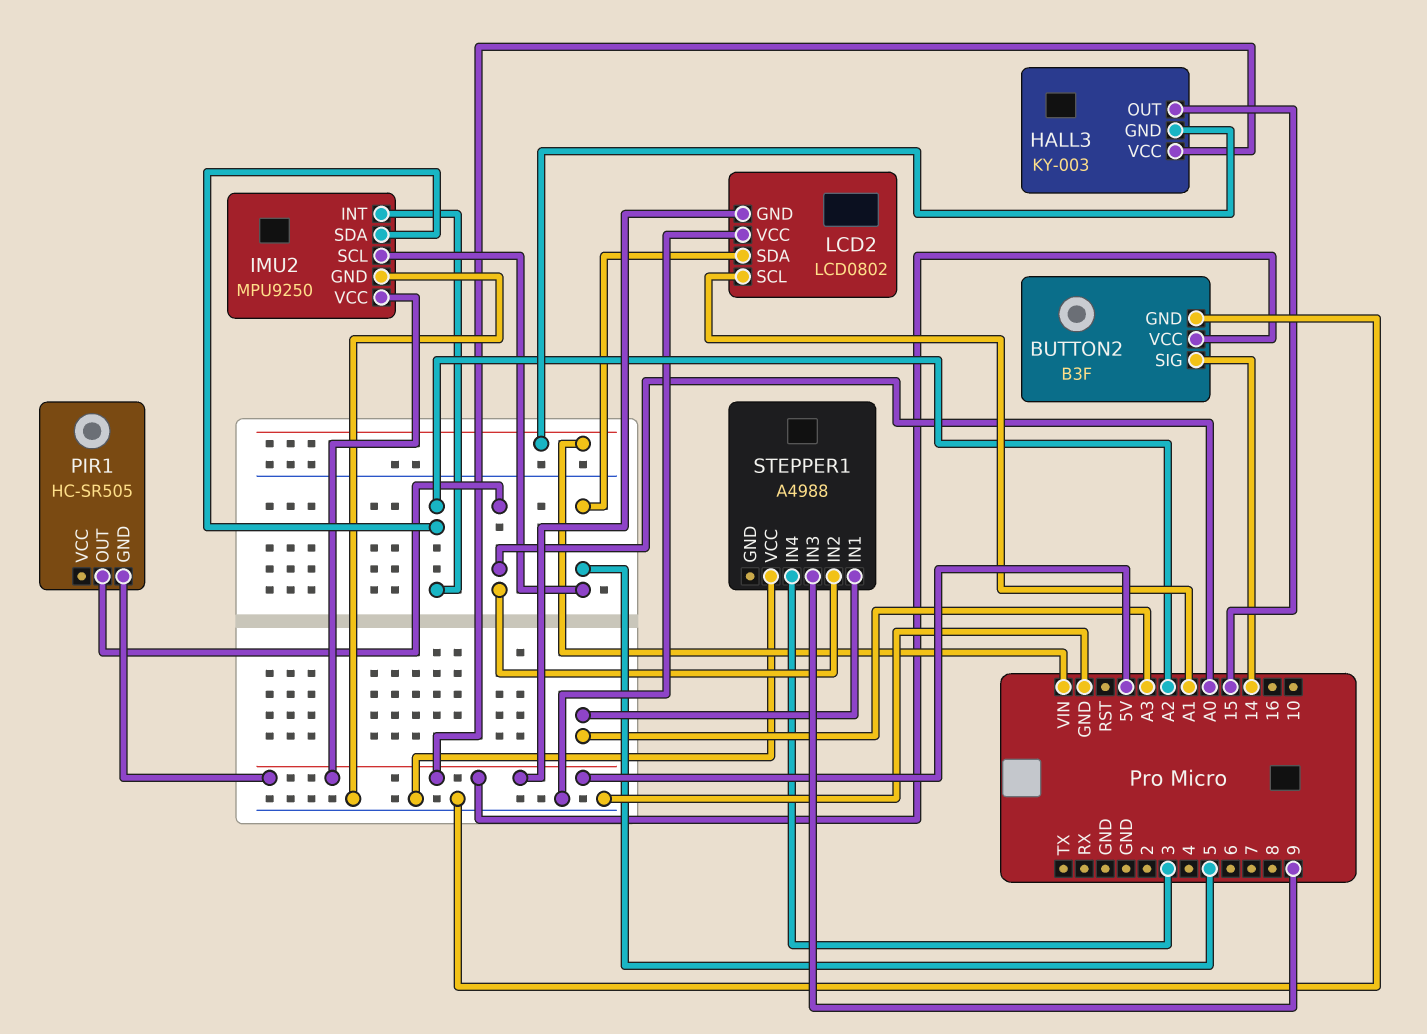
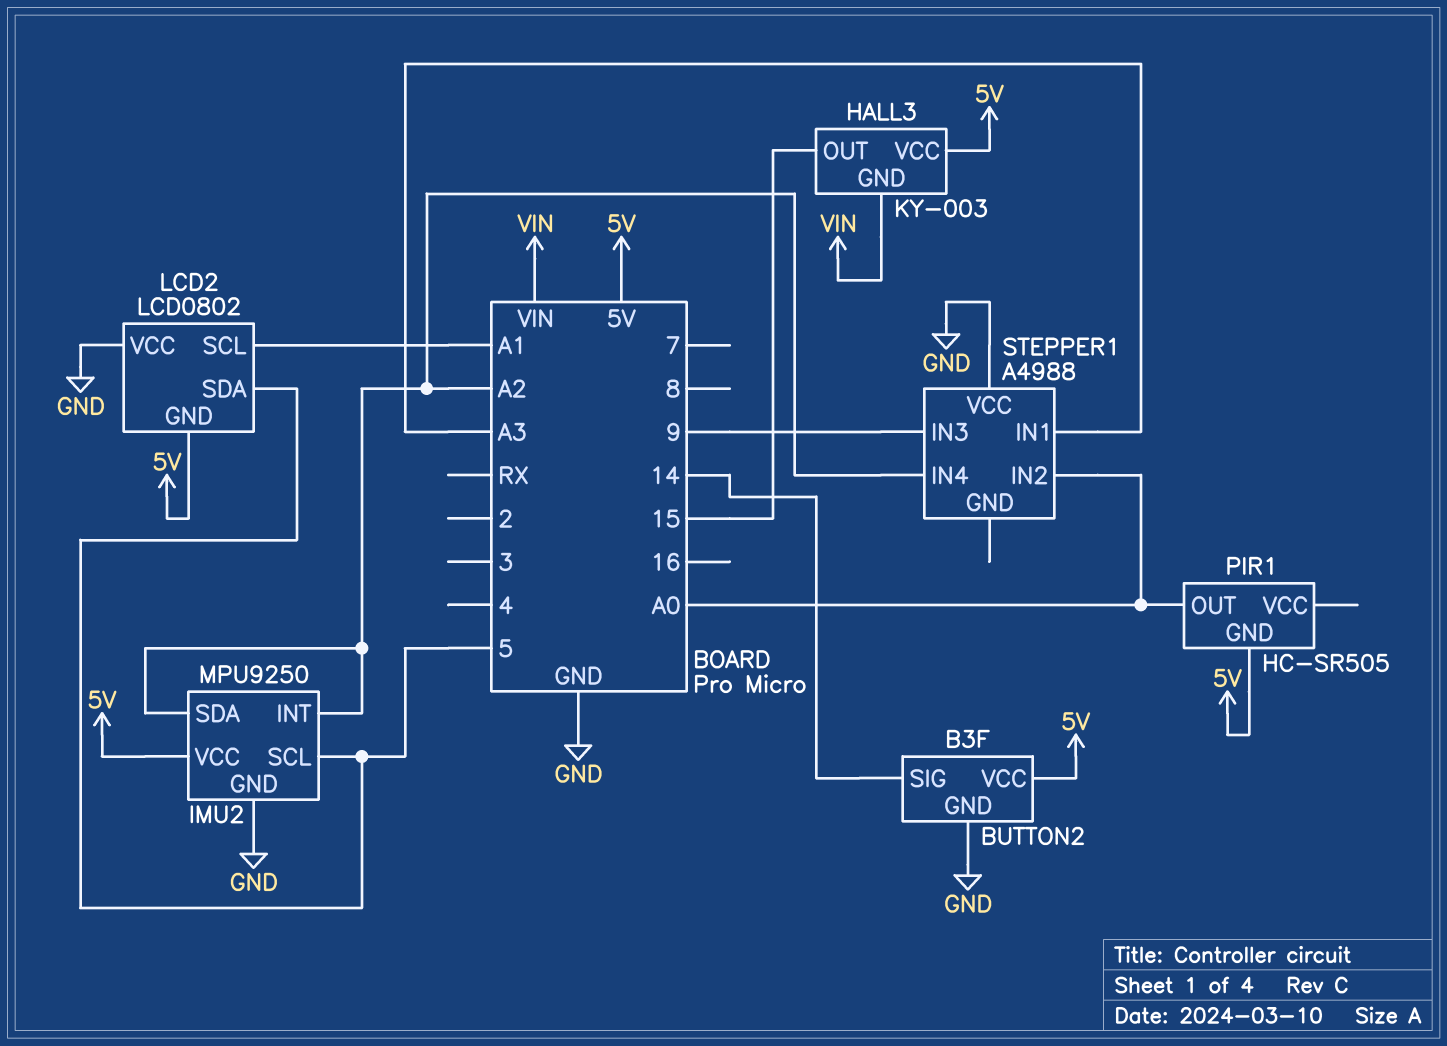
STEPPER1 pin IN4: 3 -> A2

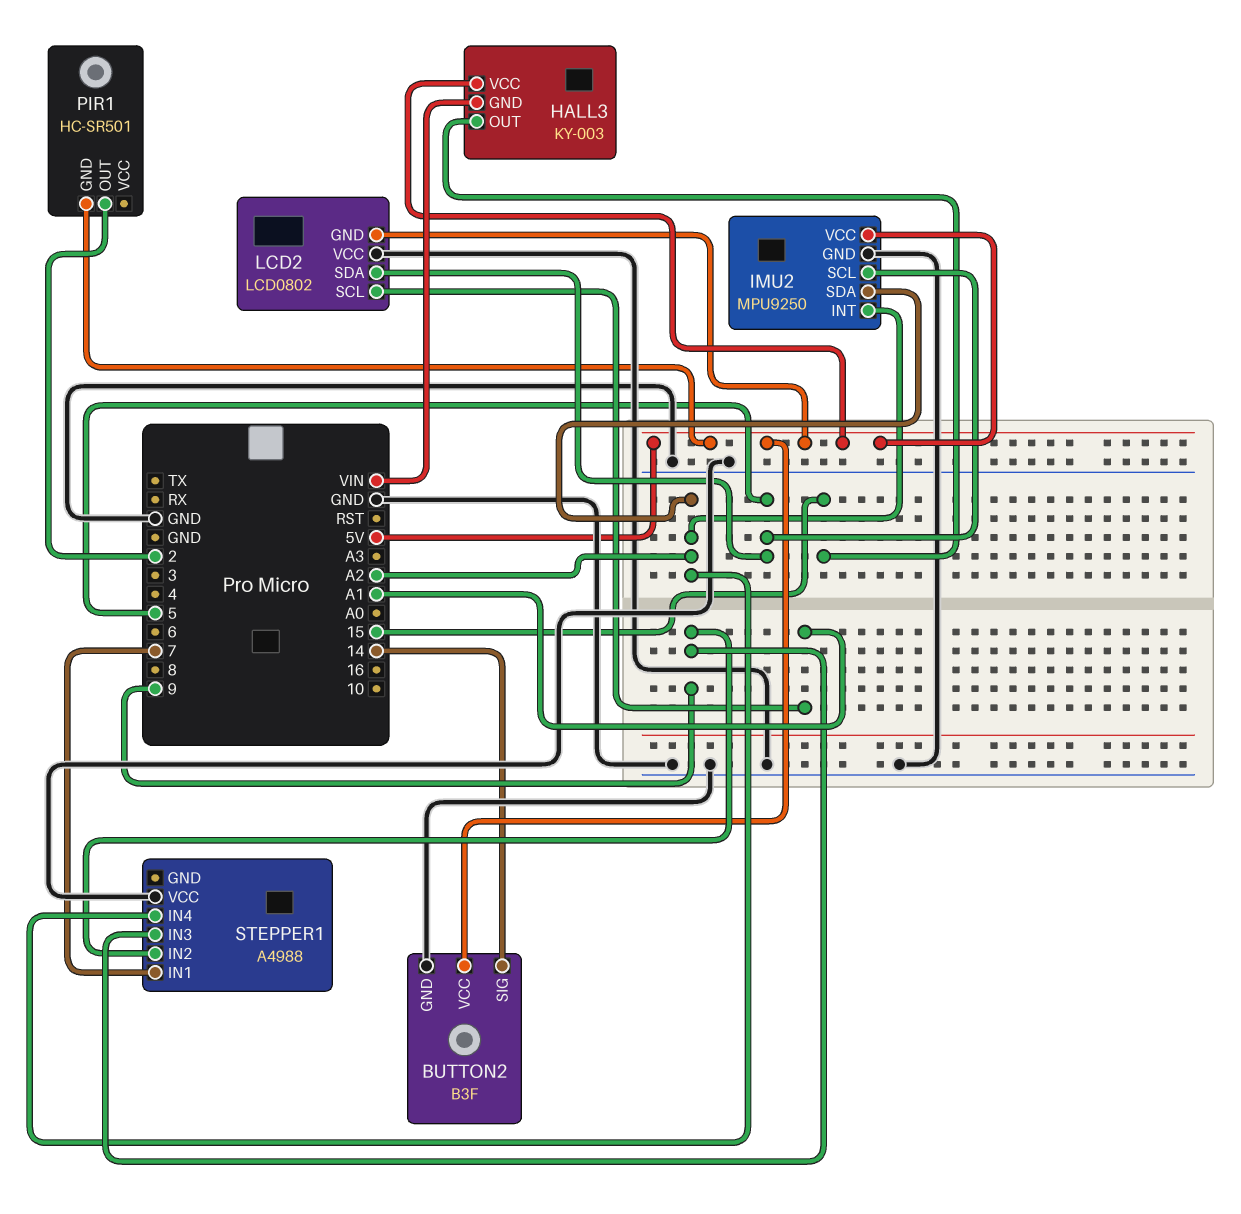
PIR1: HC-SR505 -> HC-SR501
PIR1 pin OUT: A0 -> 2
STEPPER1 pin IN1: A3 -> 7
STEPPER1 pin IN2: A0 -> 9

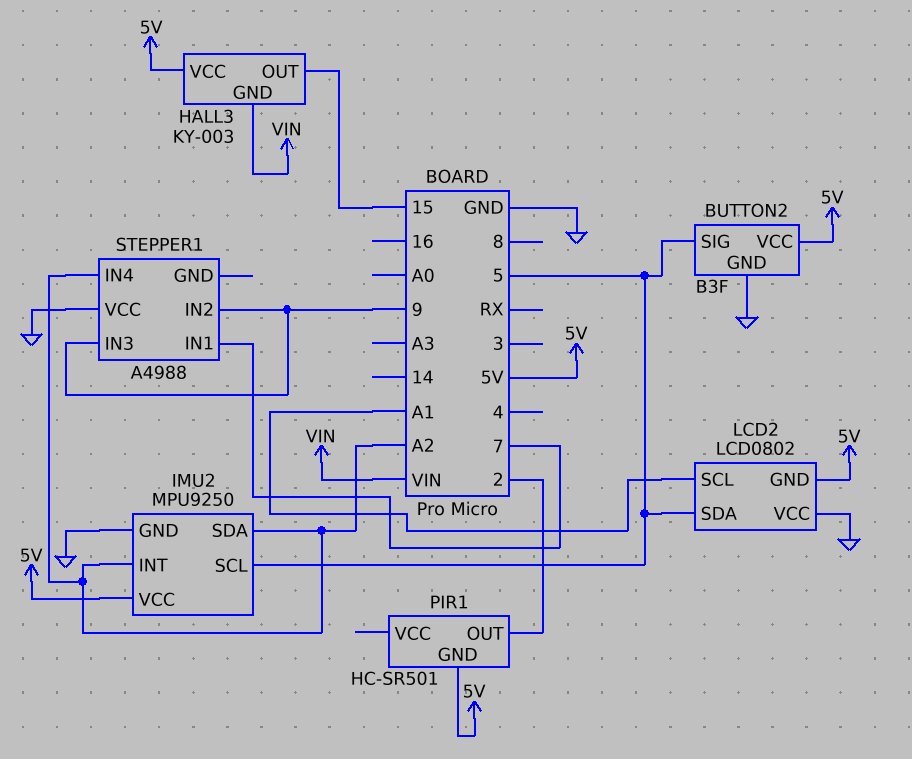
BUTTON2 pin SIG: 14 -> 5

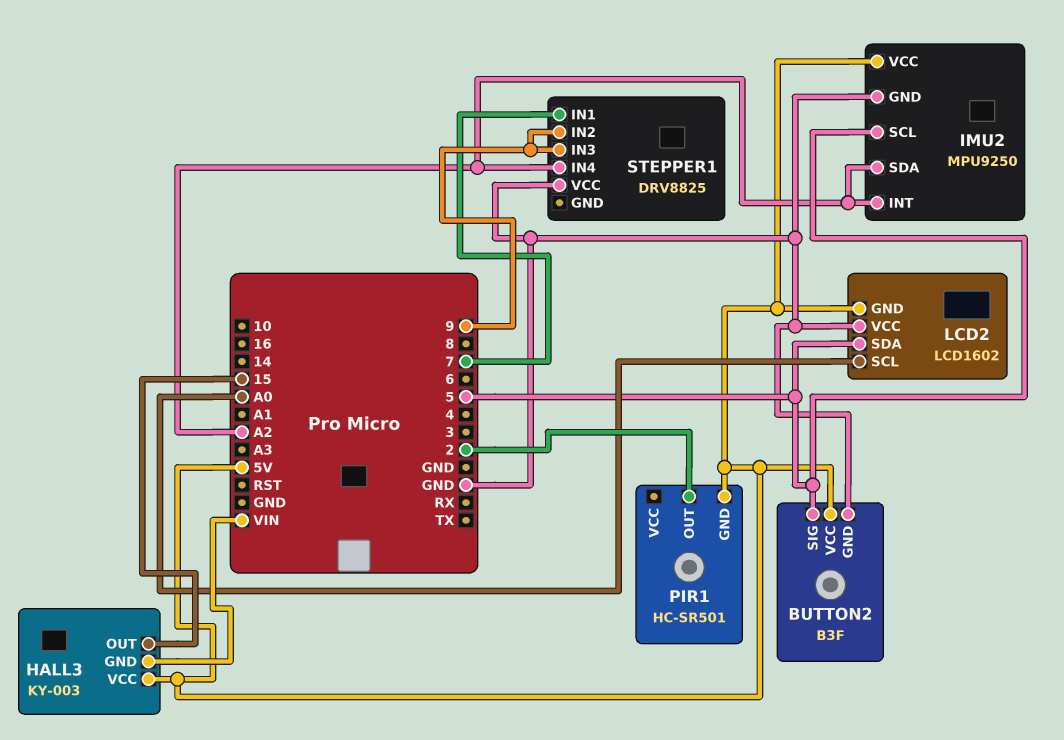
LCD2: LCD0802 -> LCD1602
LCD2 pin SCL: A1 -> A0
STEPPER1: A4988 -> DRV8825

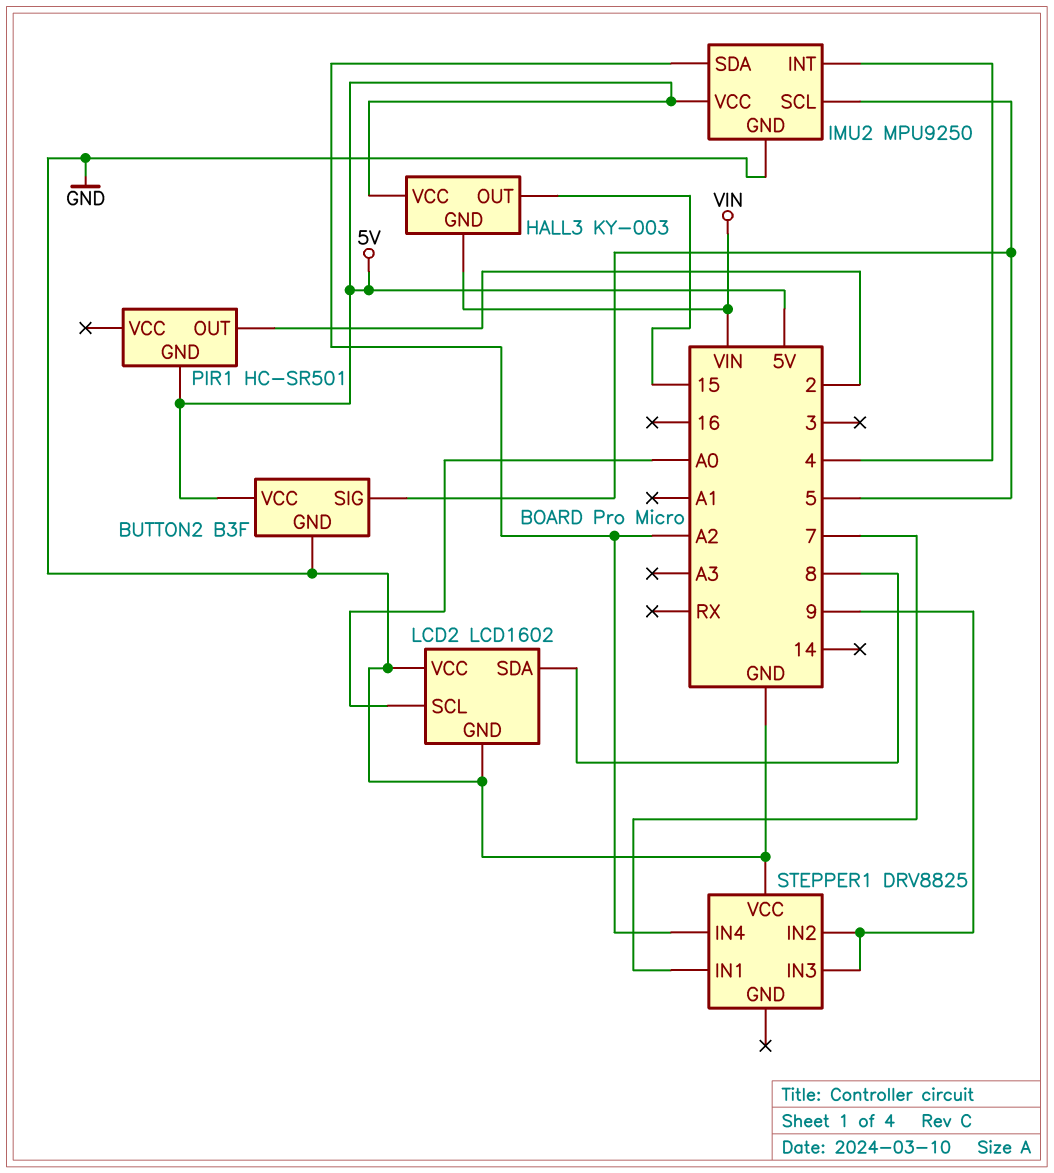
IMU2 pin INT: A2 -> 4
LCD2 pin GND: 5V -> GND
LCD2 pin SDA: 5 -> 8

